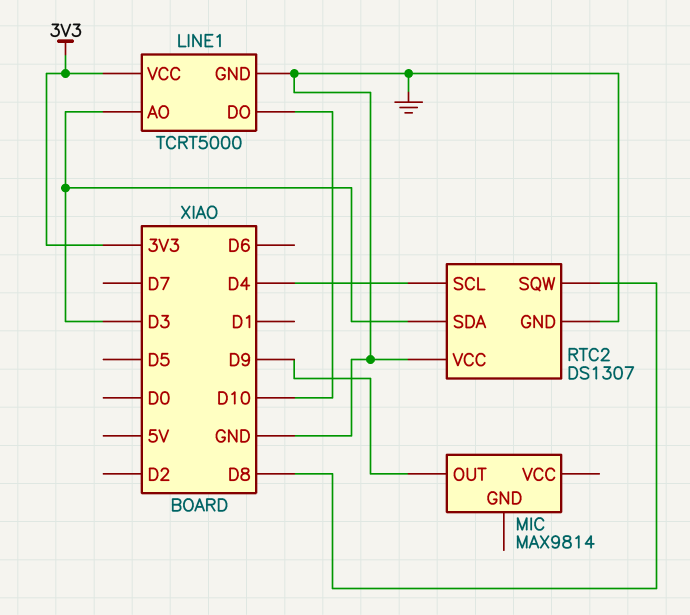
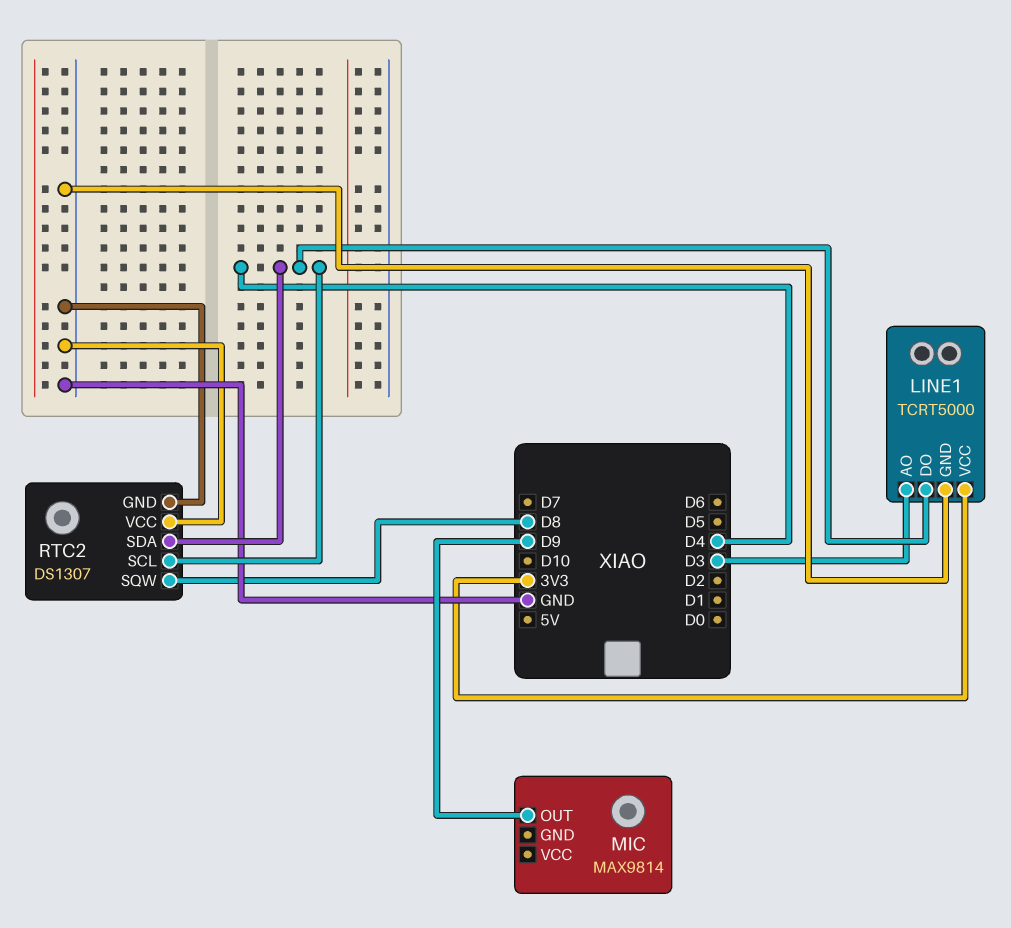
LINE1 pin DO: D10 -> D4
RTC2 pin SDA: D3 -> D4

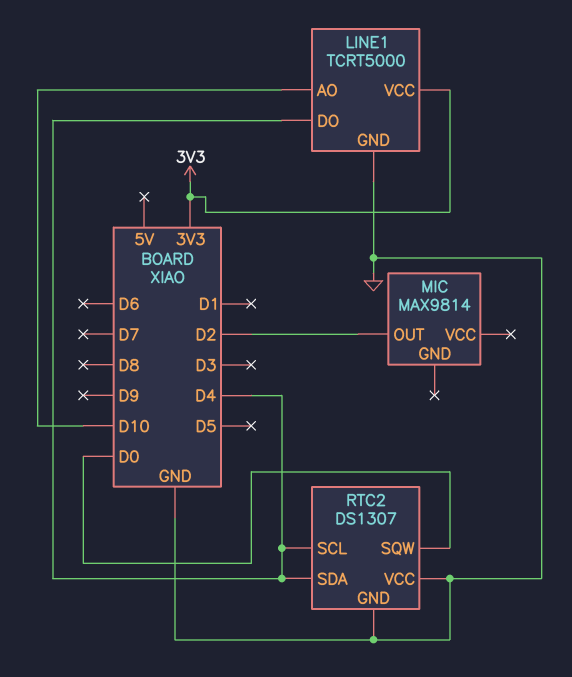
LINE1 pin AO: D3 -> D10
MIC pin OUT: D9 -> D2
RTC2 pin SQW: D8 -> D0

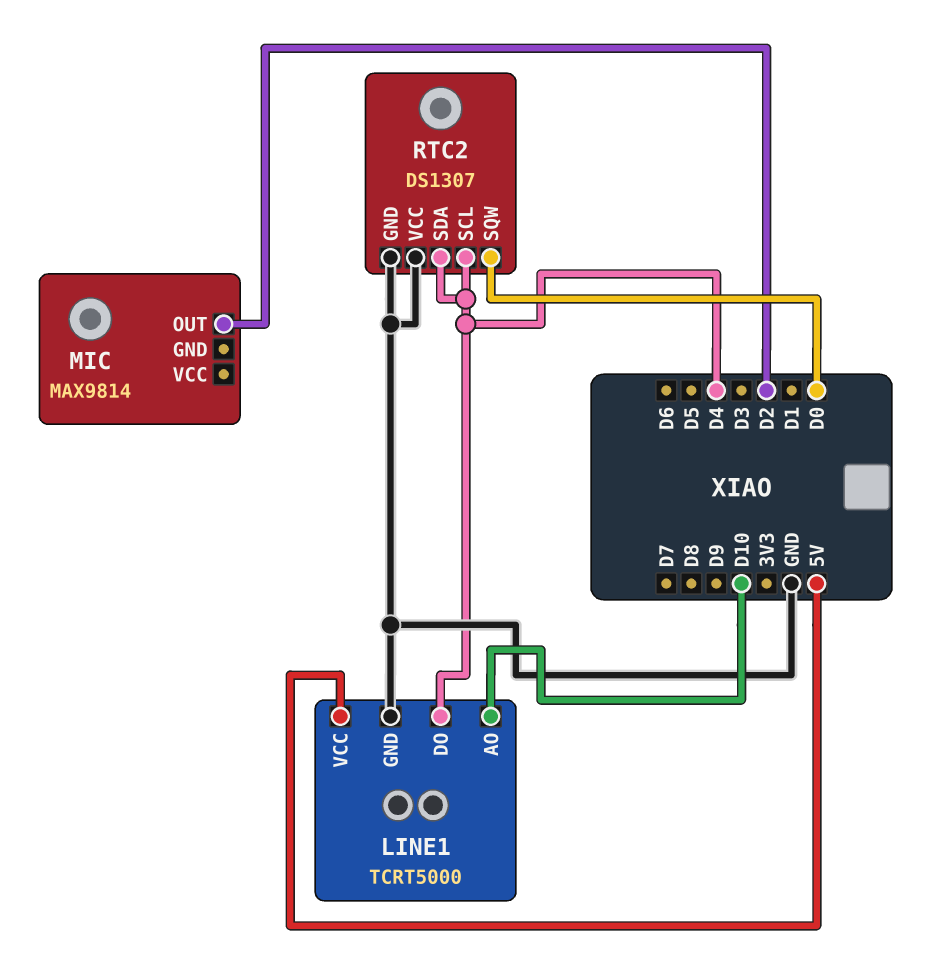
LINE1 pin VCC: 3V3 -> 5V

